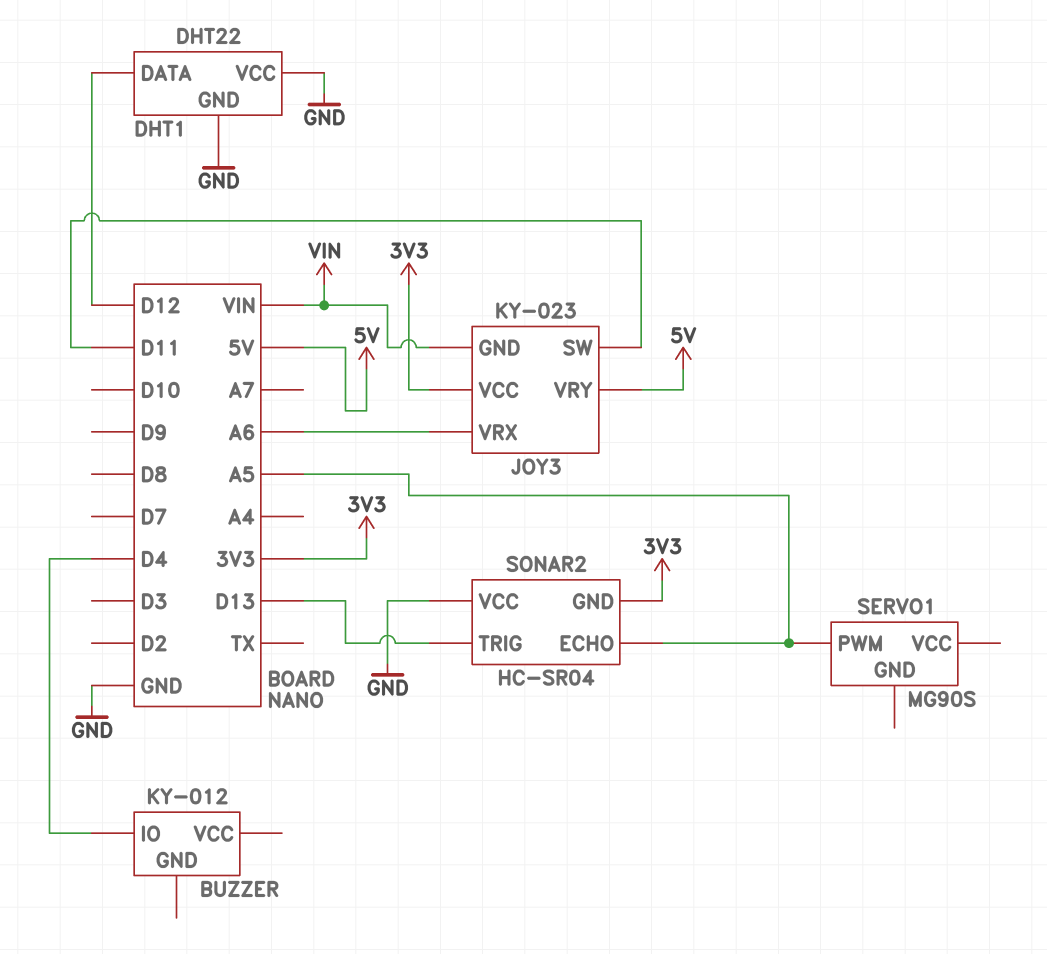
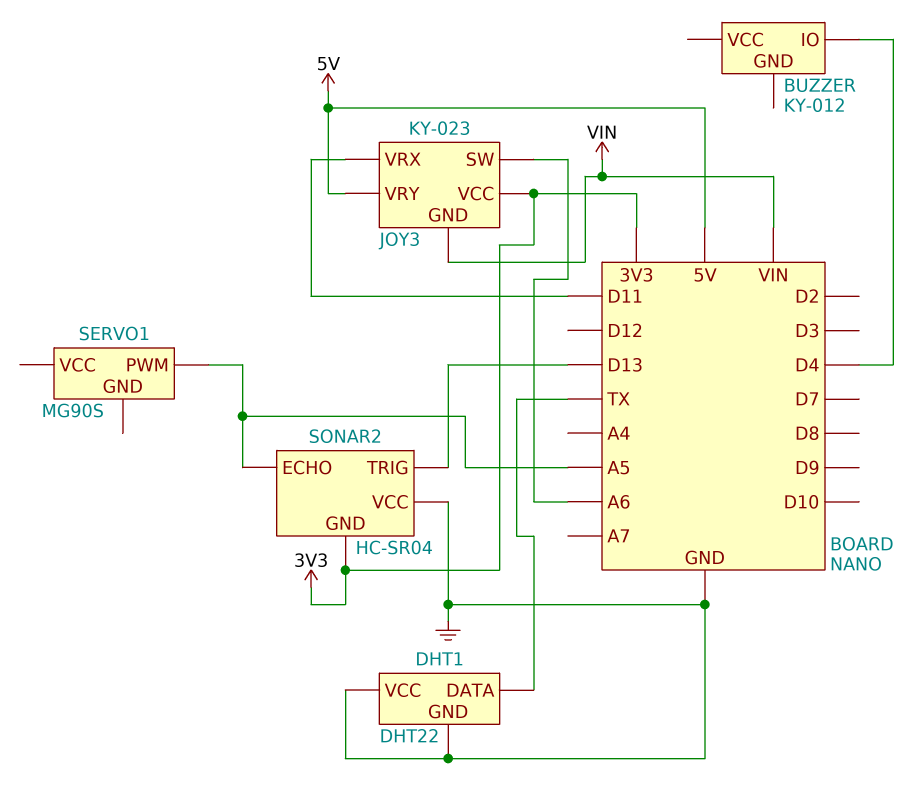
DHT1 pin DATA: D12 -> TX
JOY3 pin SW: D11 -> A6
JOY3 pin VRX: A6 -> D11

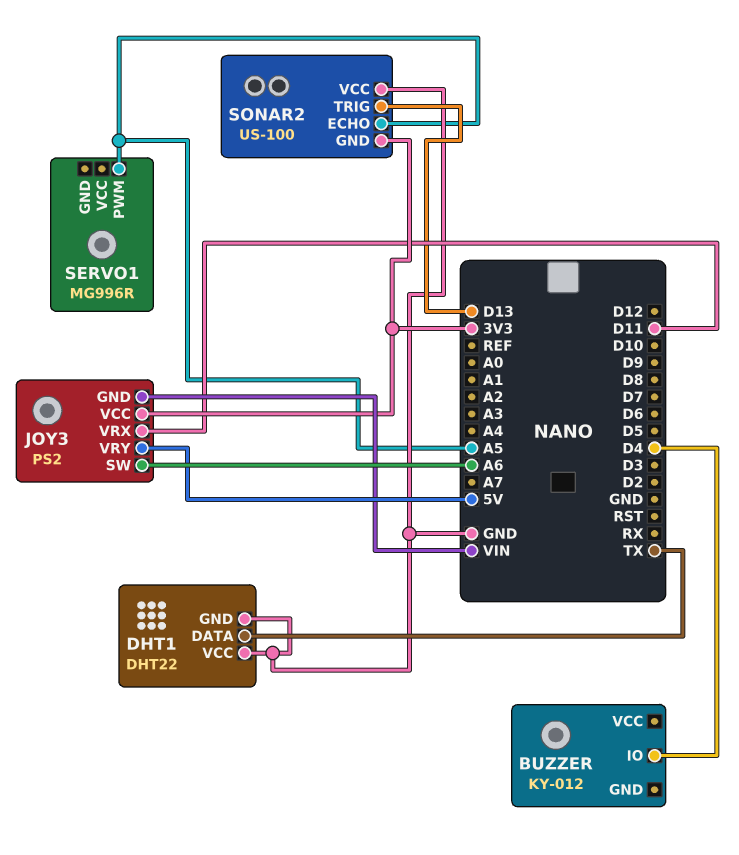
JOY3: KY-023 -> PS2
SERVO1: MG90S -> MG996R
SONAR2: HC-SR04 -> US-100

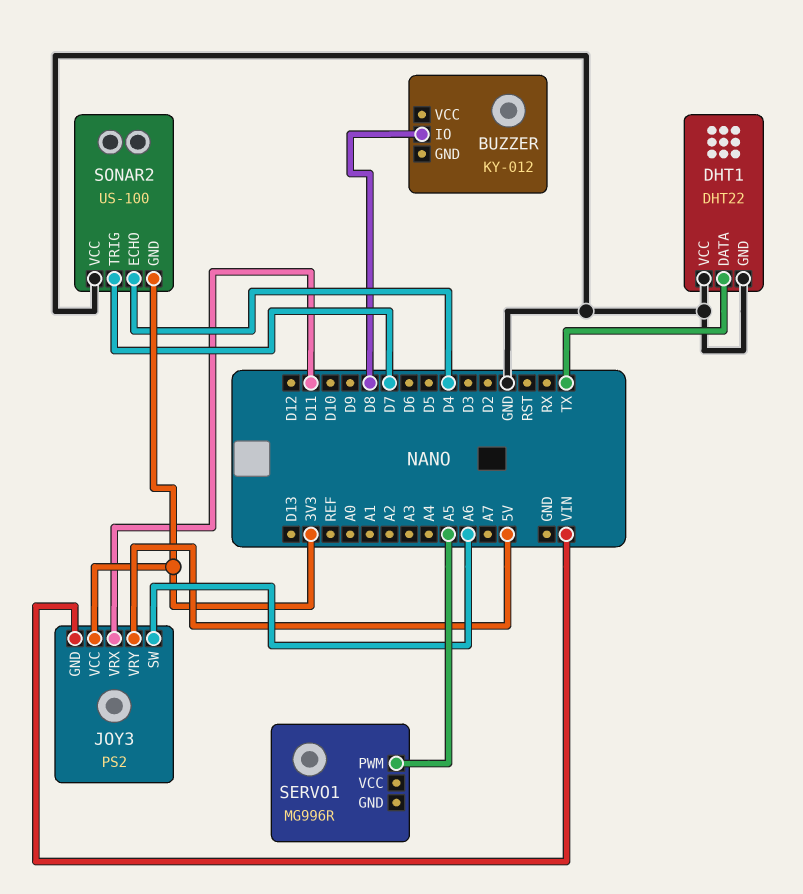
BUZZER pin IO: D4 -> D8
SONAR2 pin ECHO: A5 -> D4
SONAR2 pin TRIG: D13 -> D7

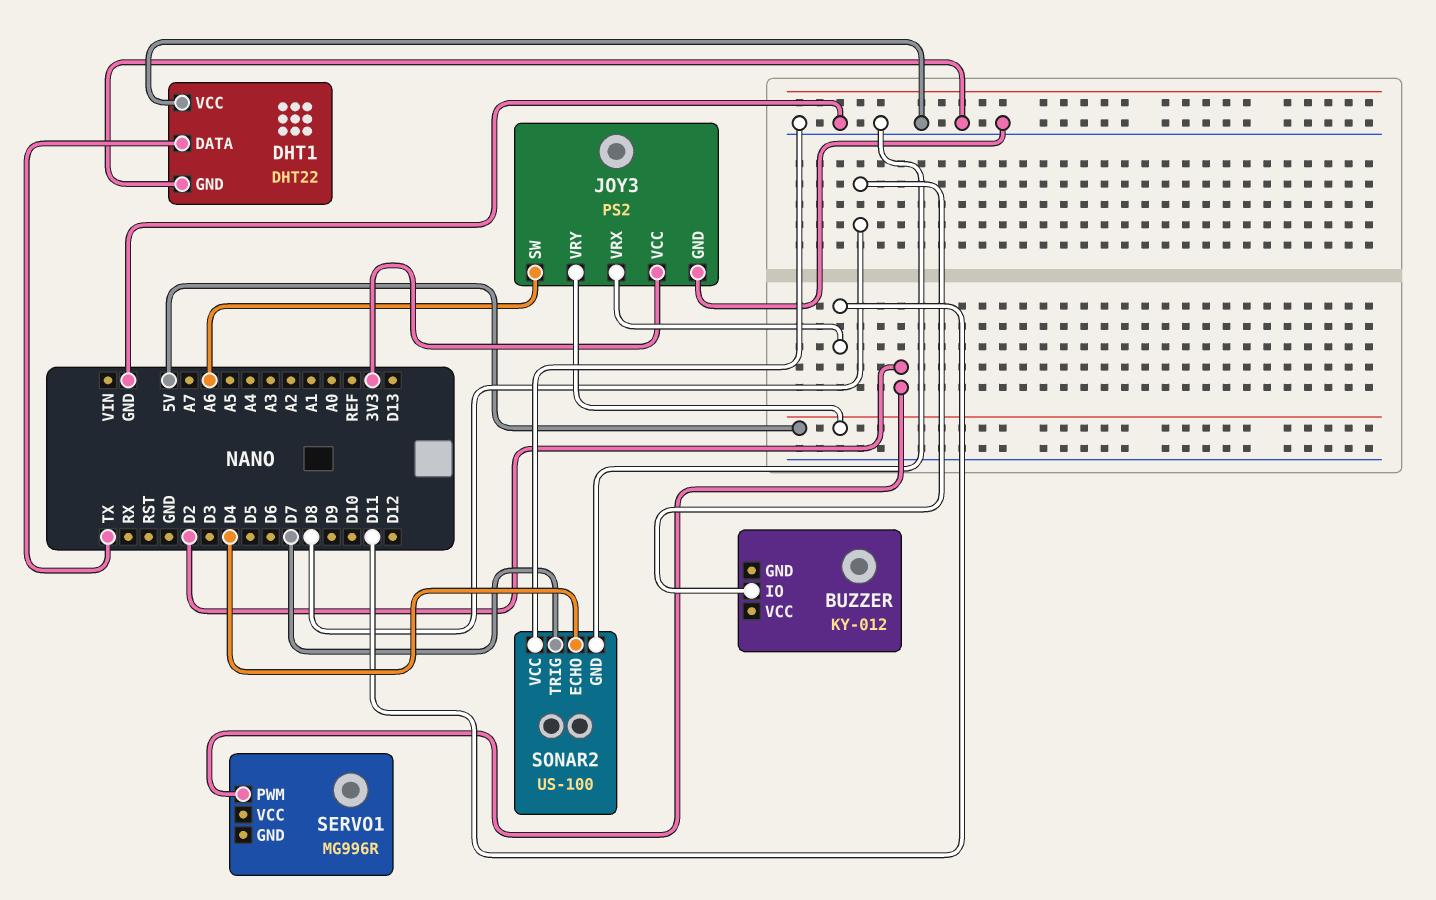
JOY3 pin GND: VIN -> GND
SERVO1 pin PWM: A5 -> D2
SONAR2 pin GND: 3V3 -> GND

